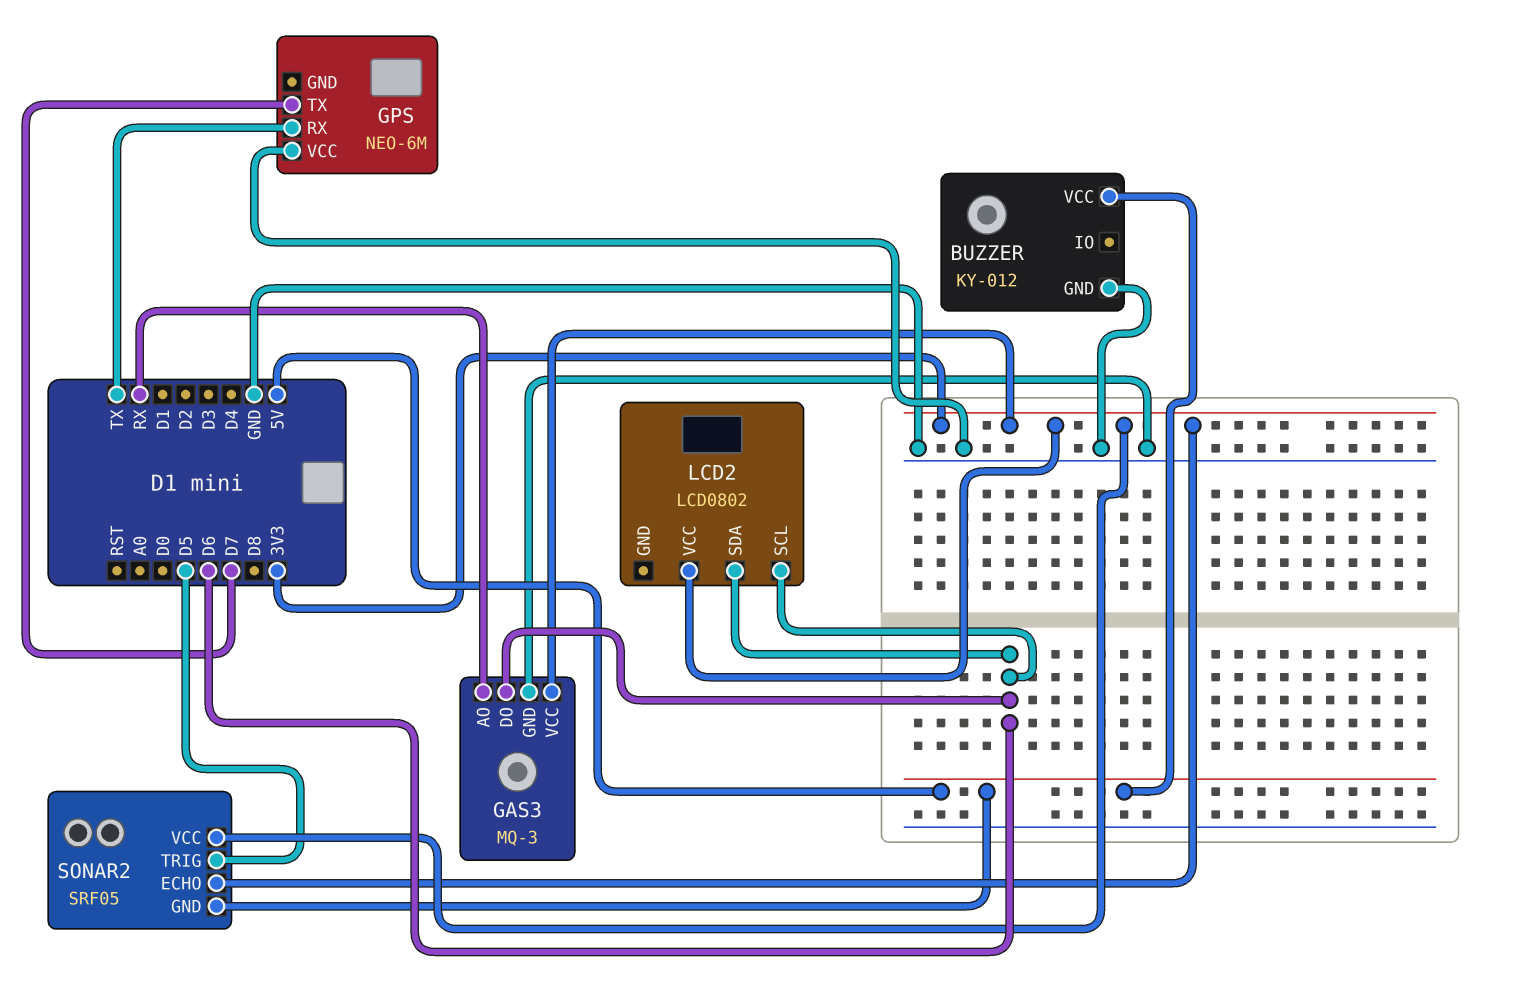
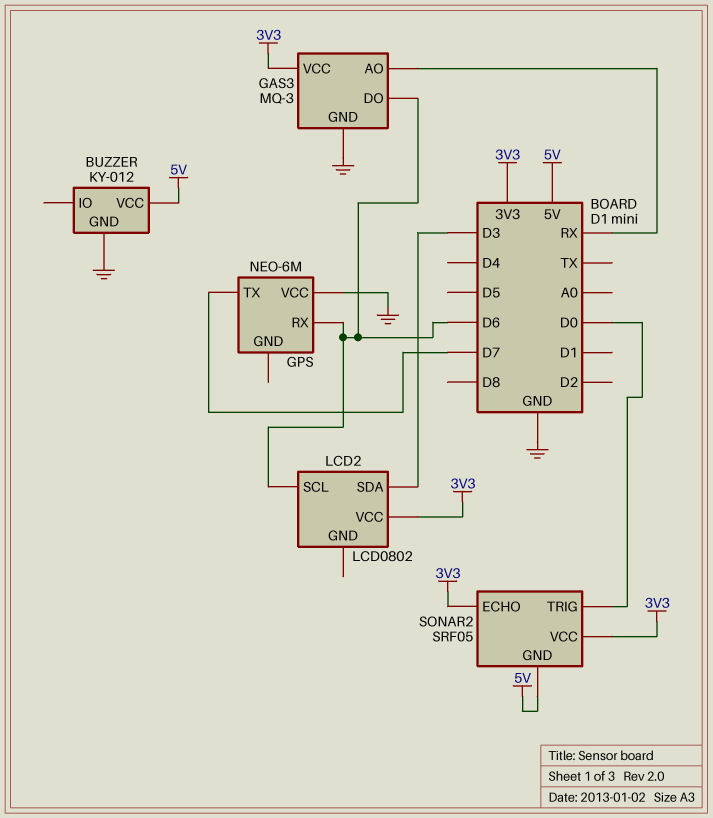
GPS pin RX: TX -> D6
LCD2 pin SDA: D6 -> D3
SONAR2 pin TRIG: D5 -> D0

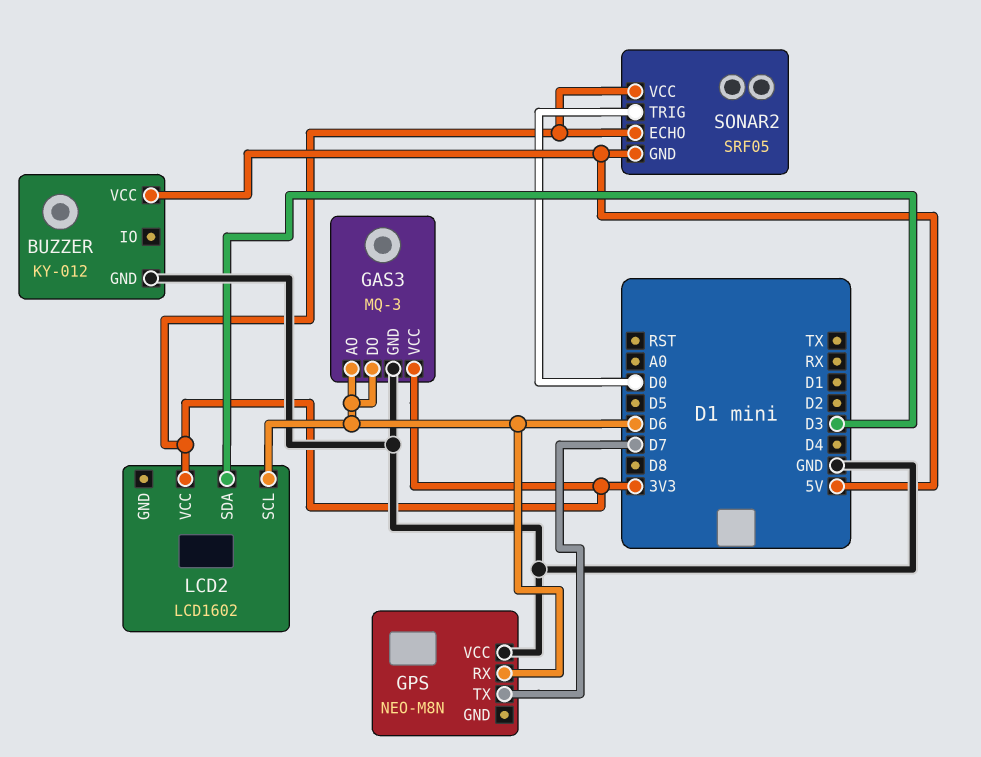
GAS3 pin AO: RX -> D6
GPS: NEO-6M -> NEO-M8N
LCD2: LCD0802 -> LCD1602

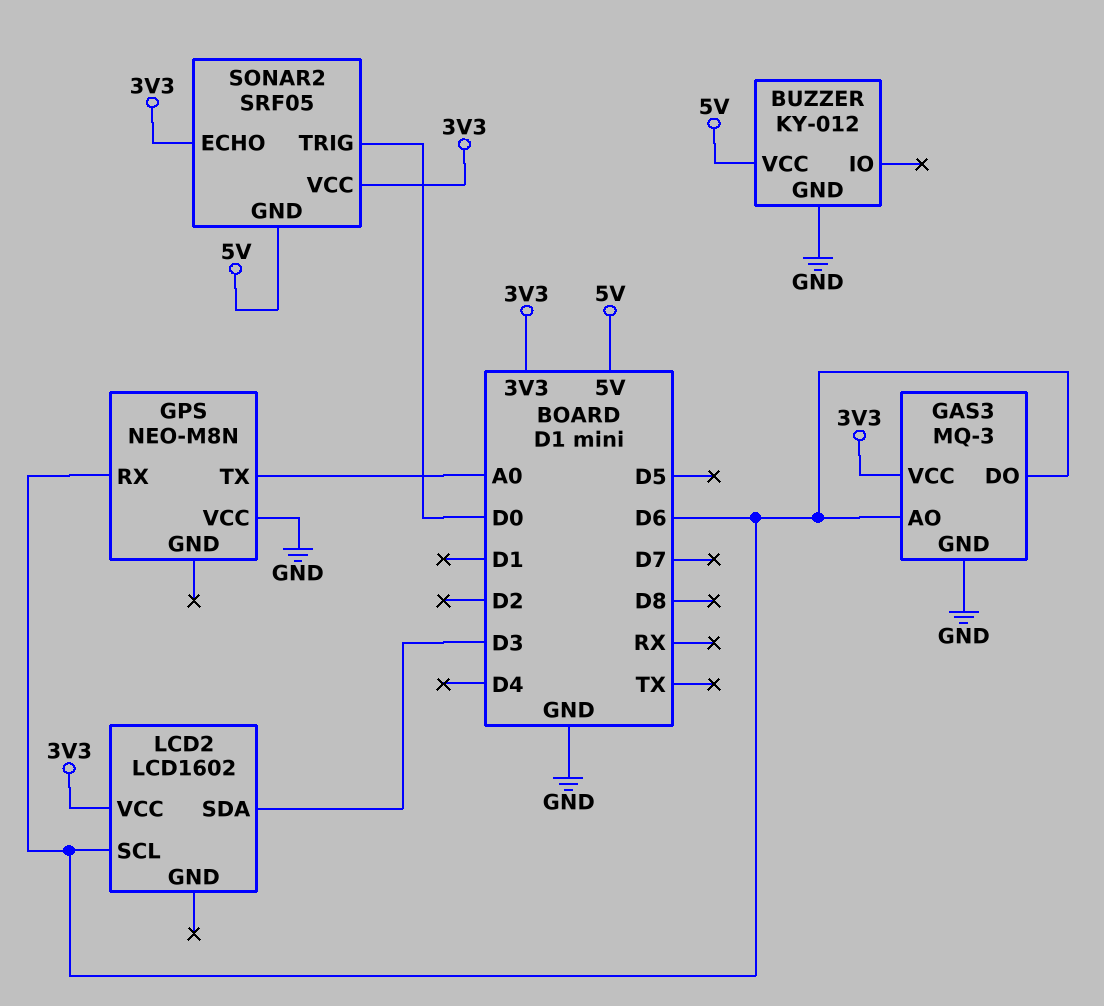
GPS pin TX: D7 -> A0

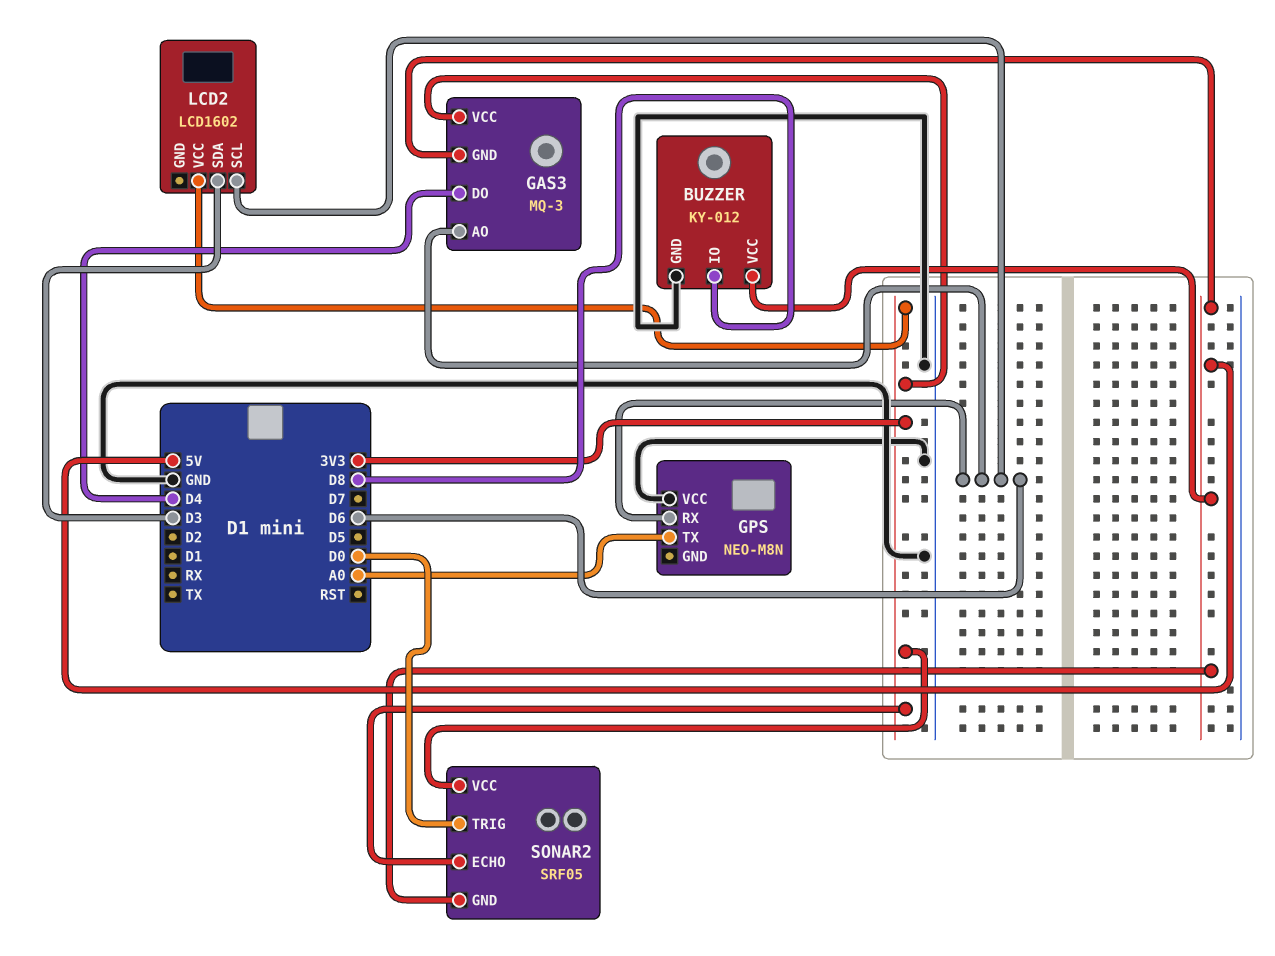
BUZZER pin IO: none -> D8
GAS3 pin DO: D6 -> D4
GAS3 pin GND: GND -> 5V

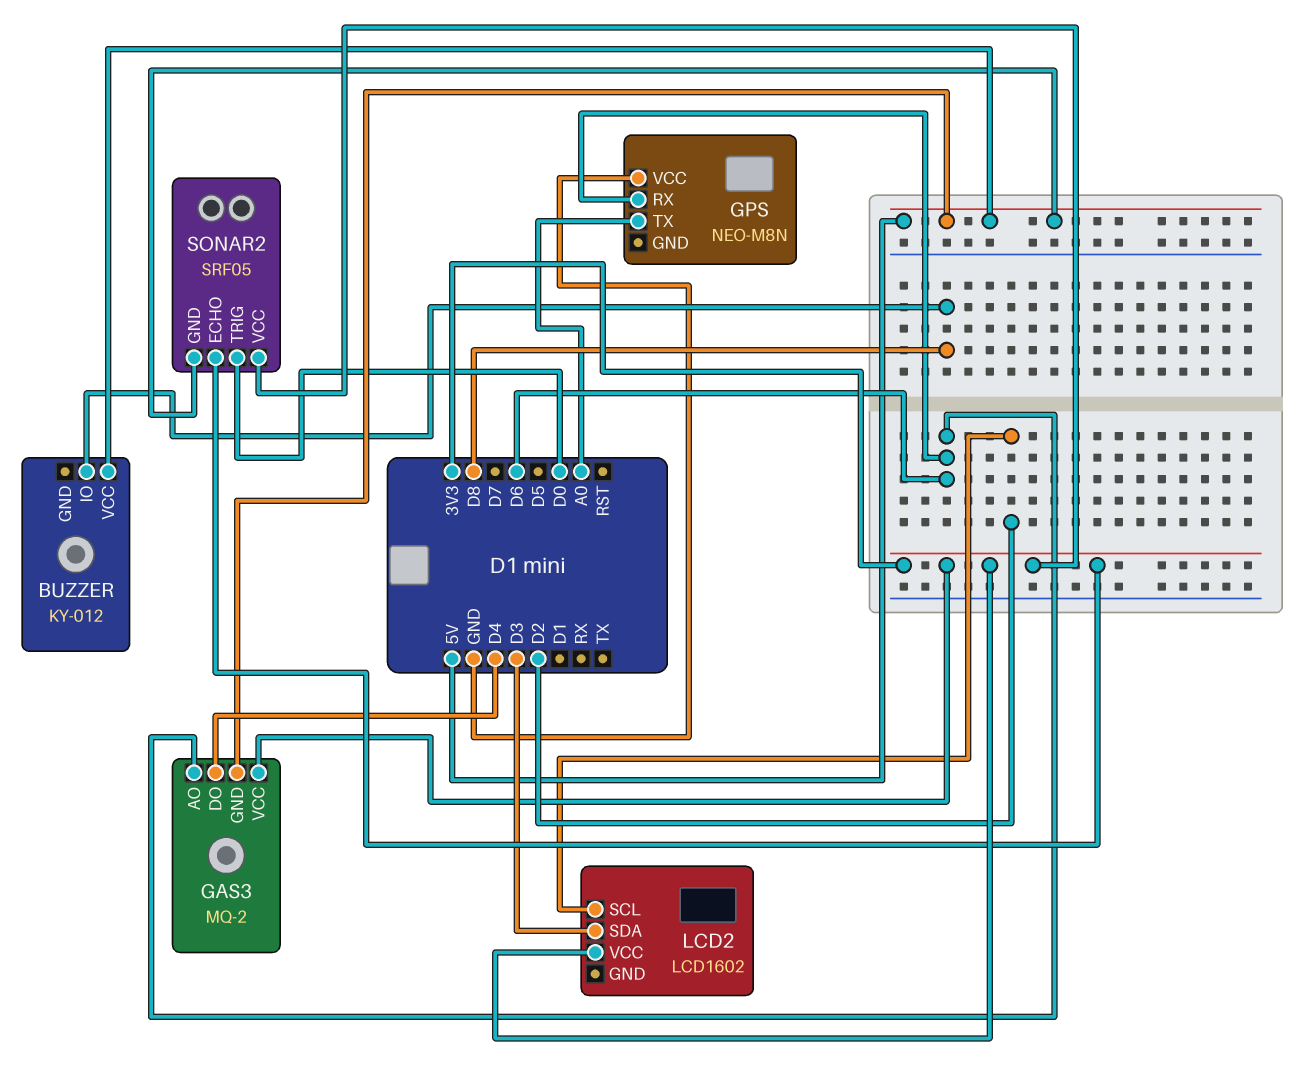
BUZZER pin GND: GND -> none
GAS3: MQ-3 -> MQ-2
LCD2 pin SCL: D6 -> D2

